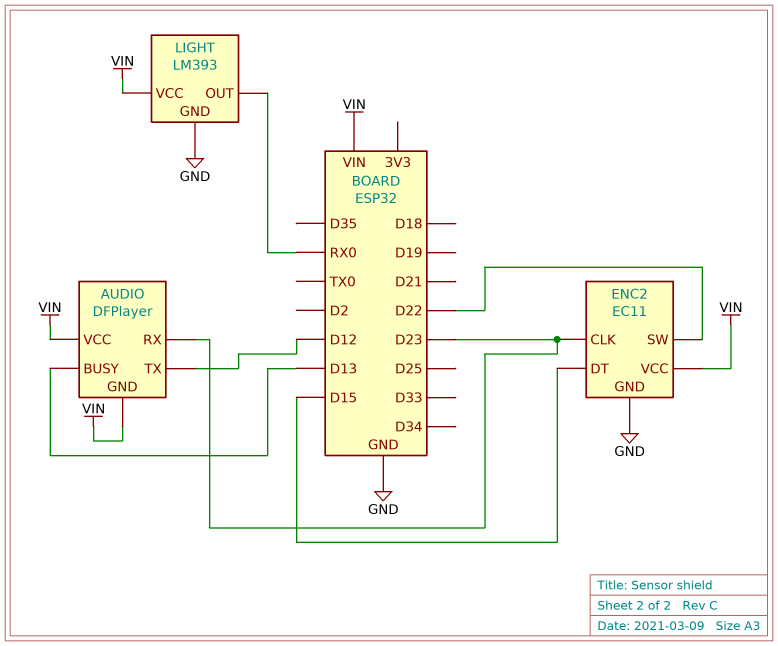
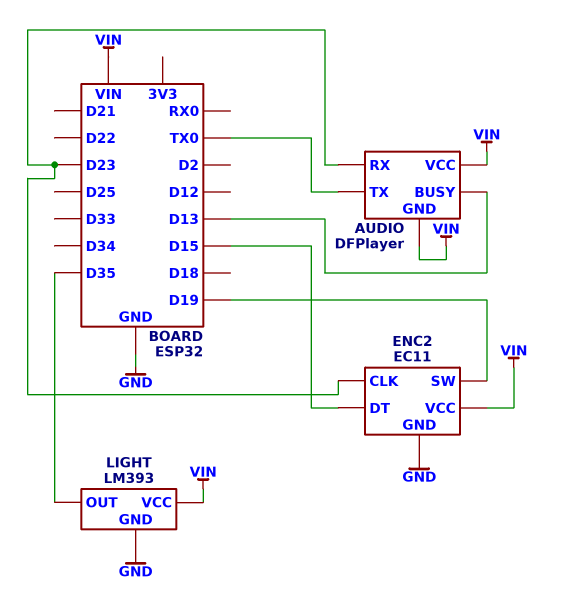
AUDIO pin TX: D12 -> TX0
ENC2 pin SW: D22 -> D19
LIGHT pin OUT: RX0 -> D35

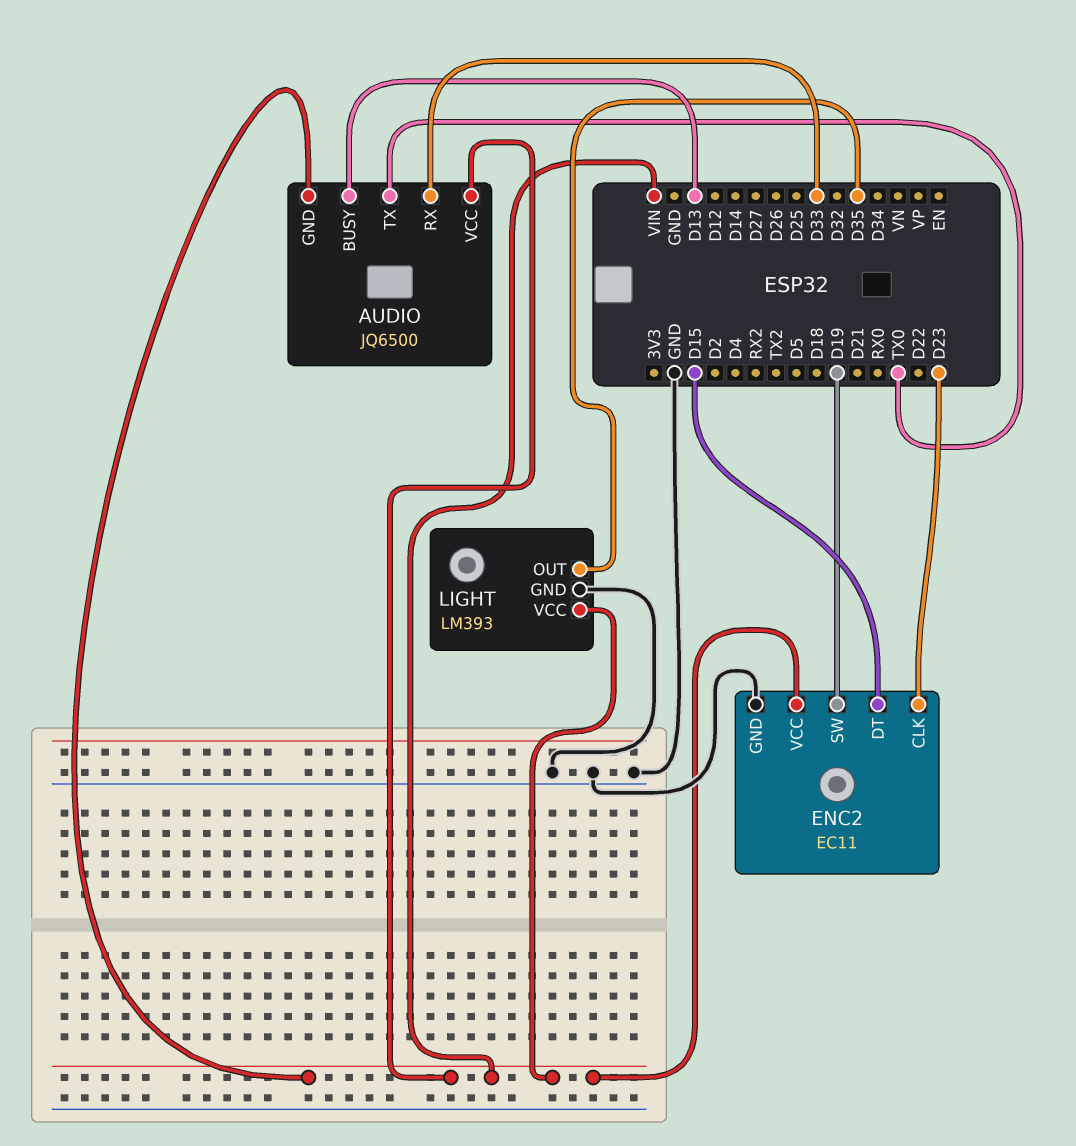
AUDIO: DFPlayer -> JQ6500
AUDIO pin RX: D23 -> D33

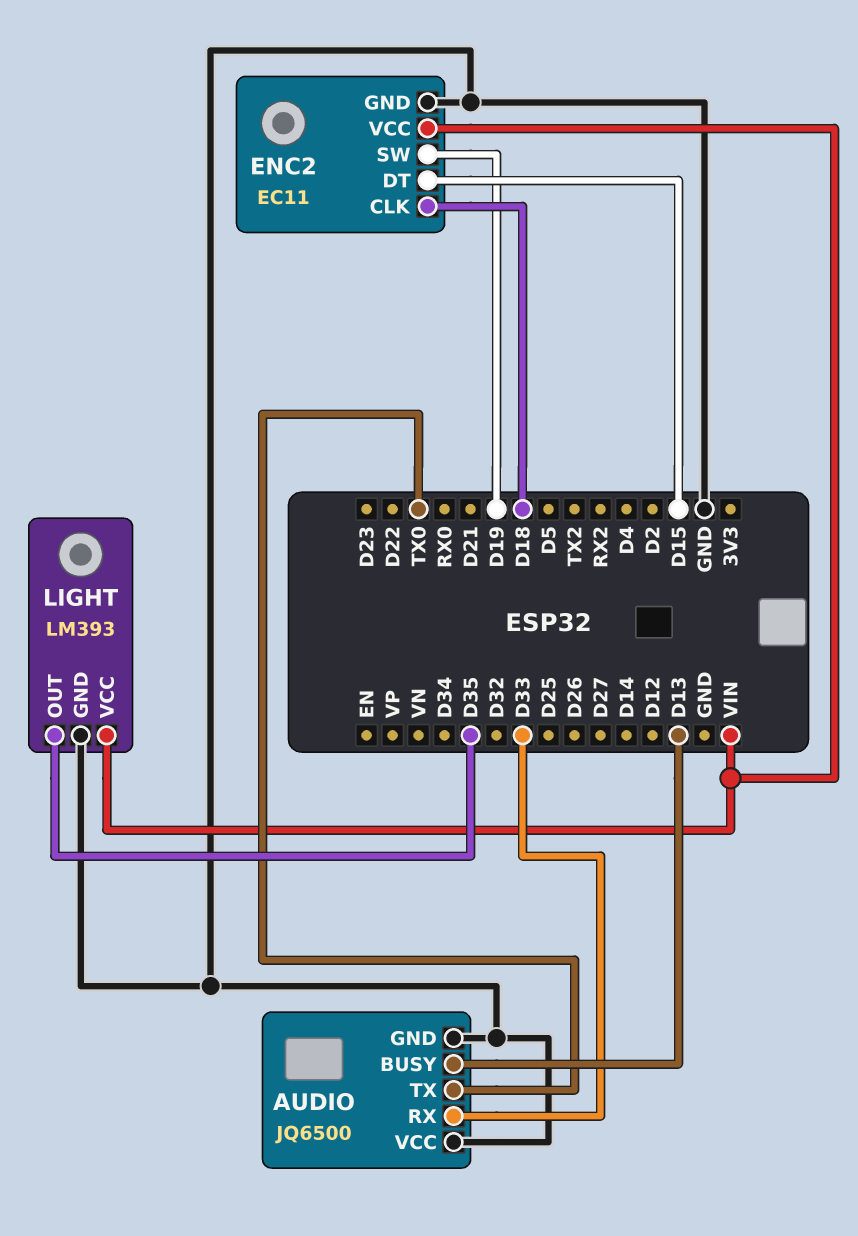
AUDIO pin GND: VIN -> GND
AUDIO pin VCC: VIN -> GND
ENC2 pin CLK: D23 -> D18

